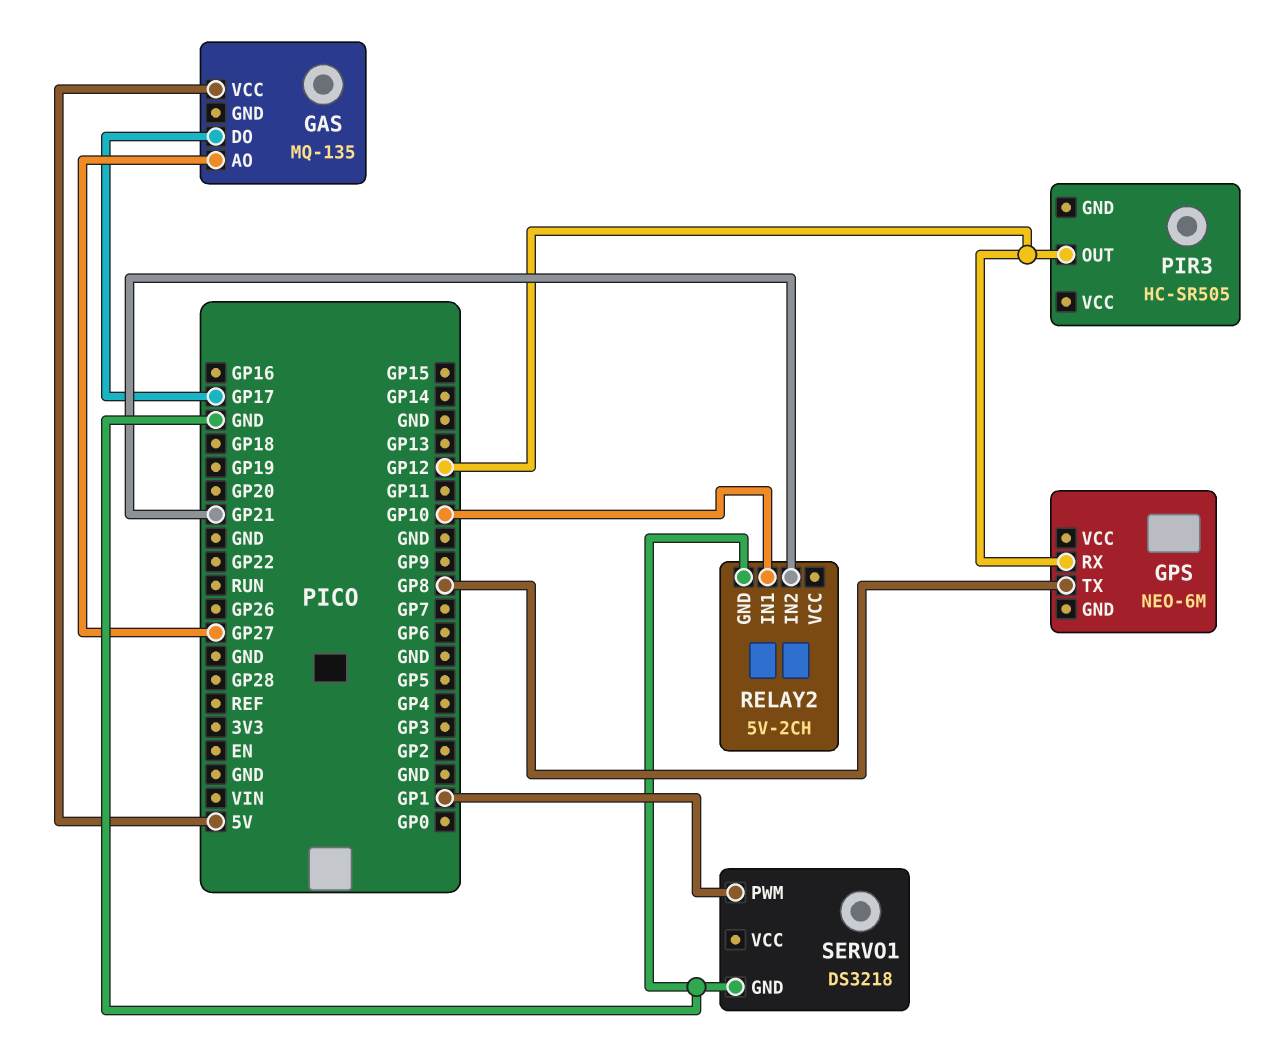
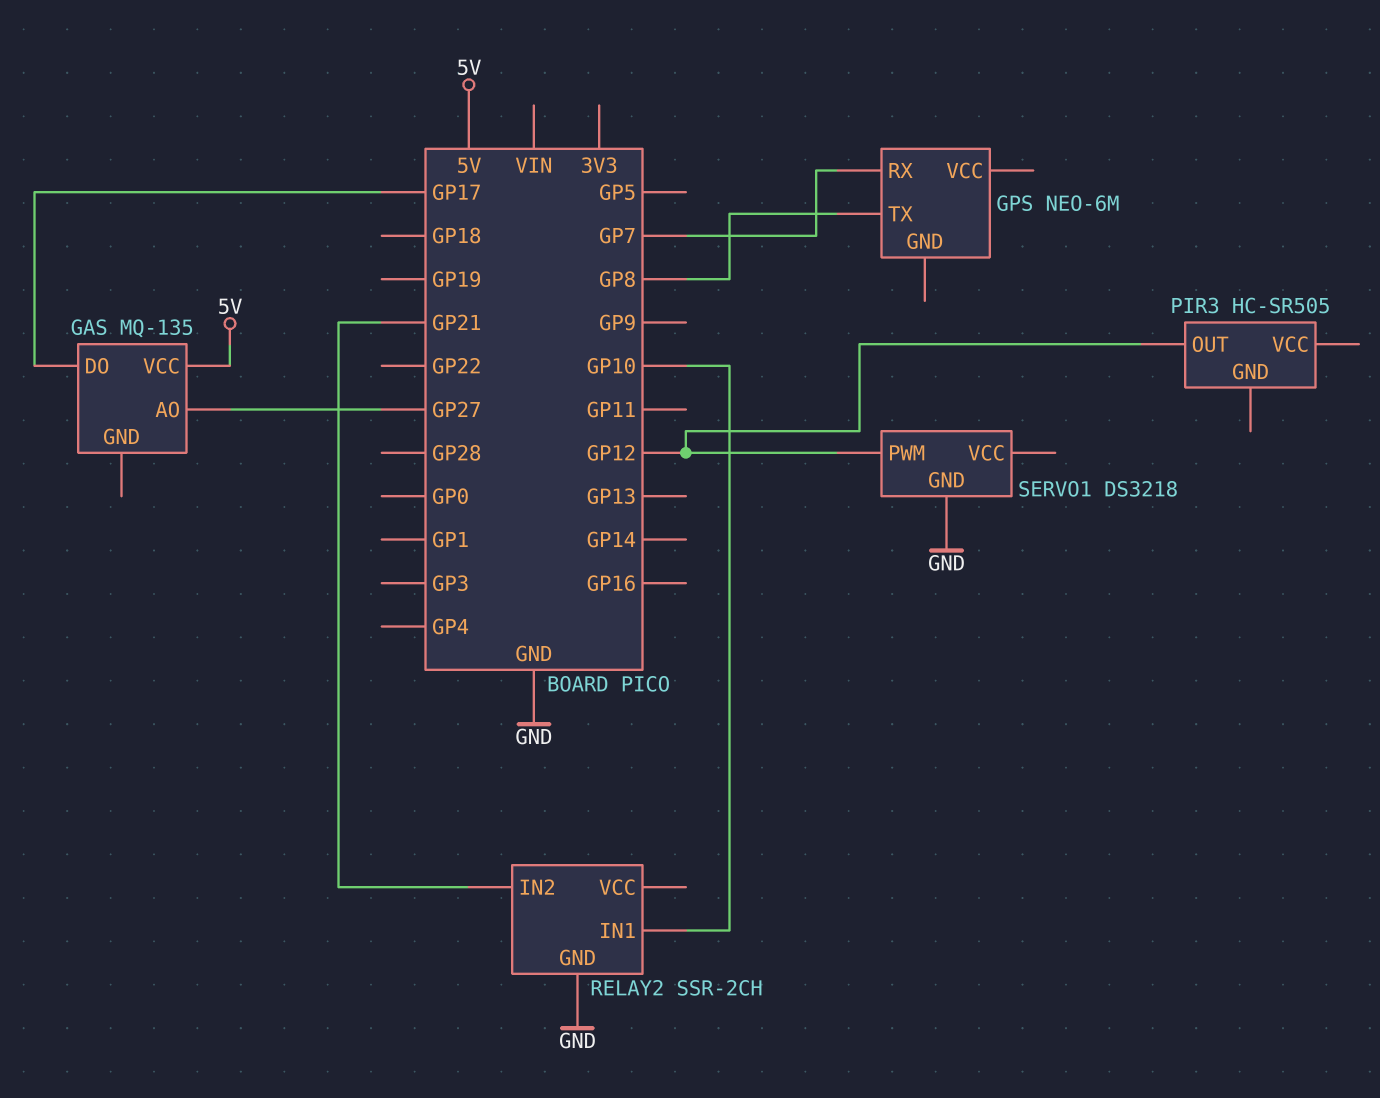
GPS pin RX: GP12 -> GP7
RELAY2: 5V-2CH -> SSR-2CH
SERVO1 pin PWM: GP1 -> GP12

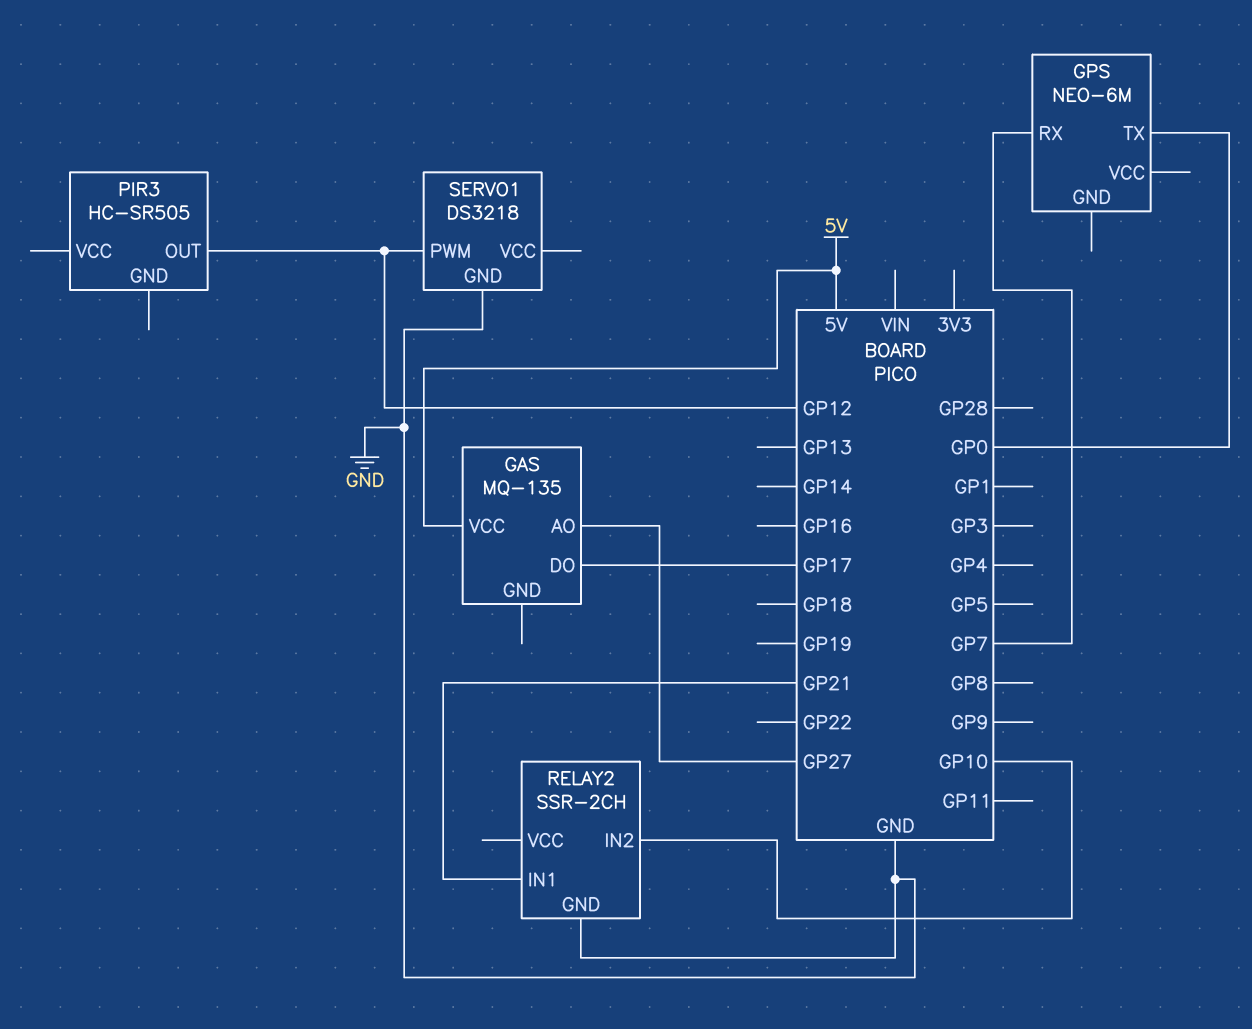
GPS pin TX: GP8 -> GP0
RELAY2 pin IN1: GP10 -> GP21
RELAY2 pin IN2: GP21 -> GP10

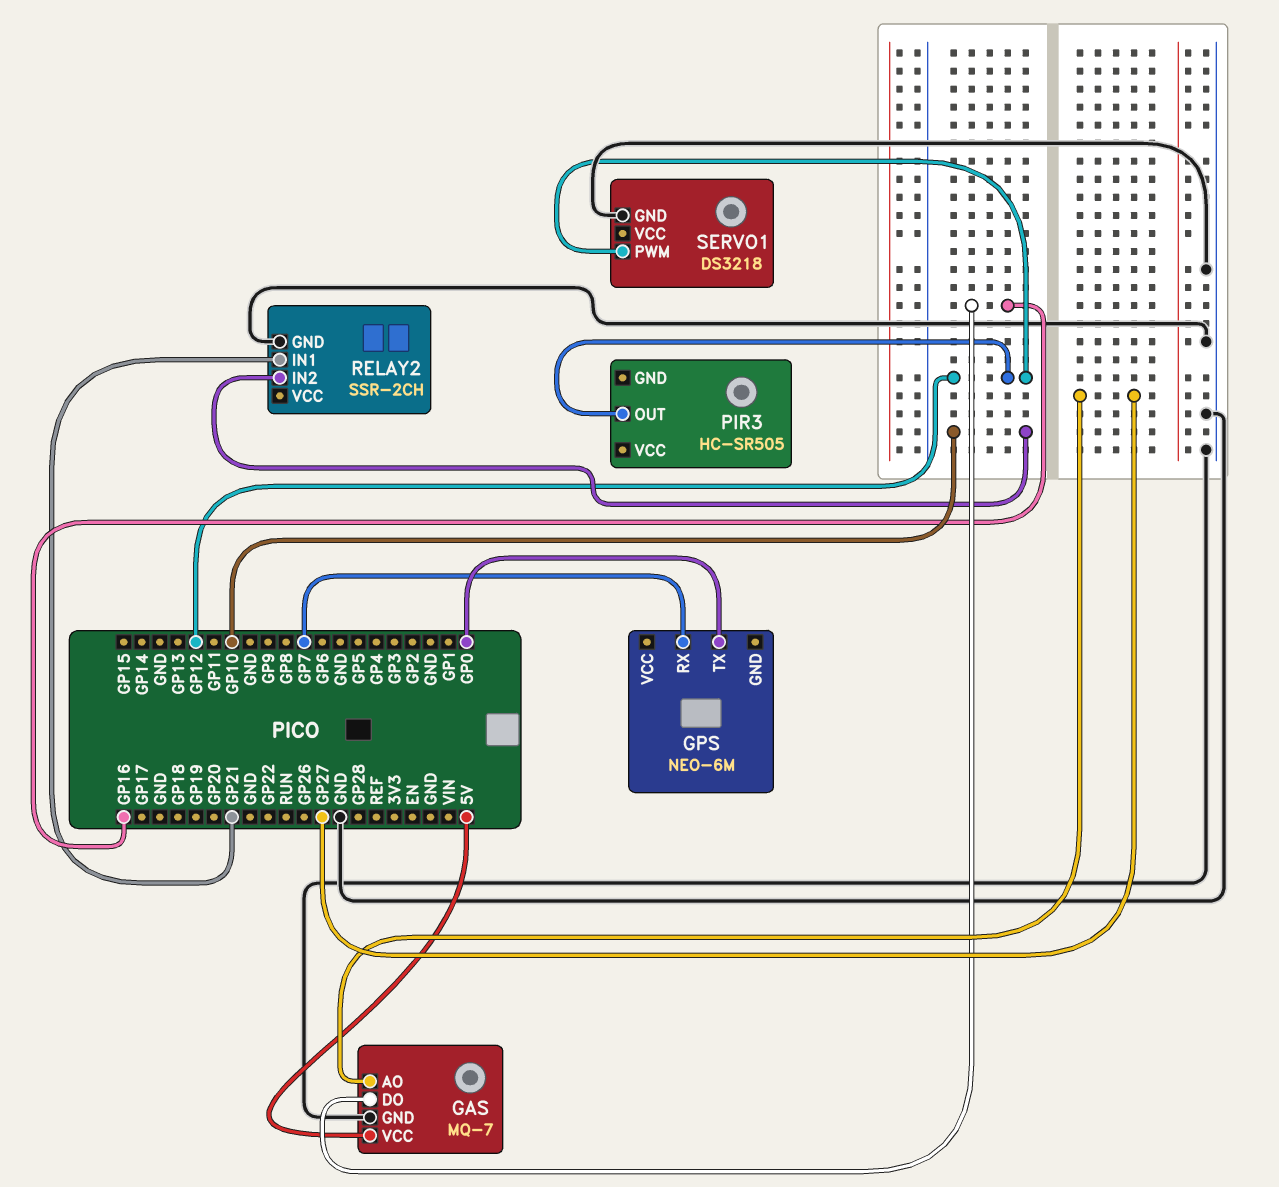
GAS: MQ-135 -> MQ-7
GAS pin DO: GP17 -> GP16
GAS pin GND: none -> GND

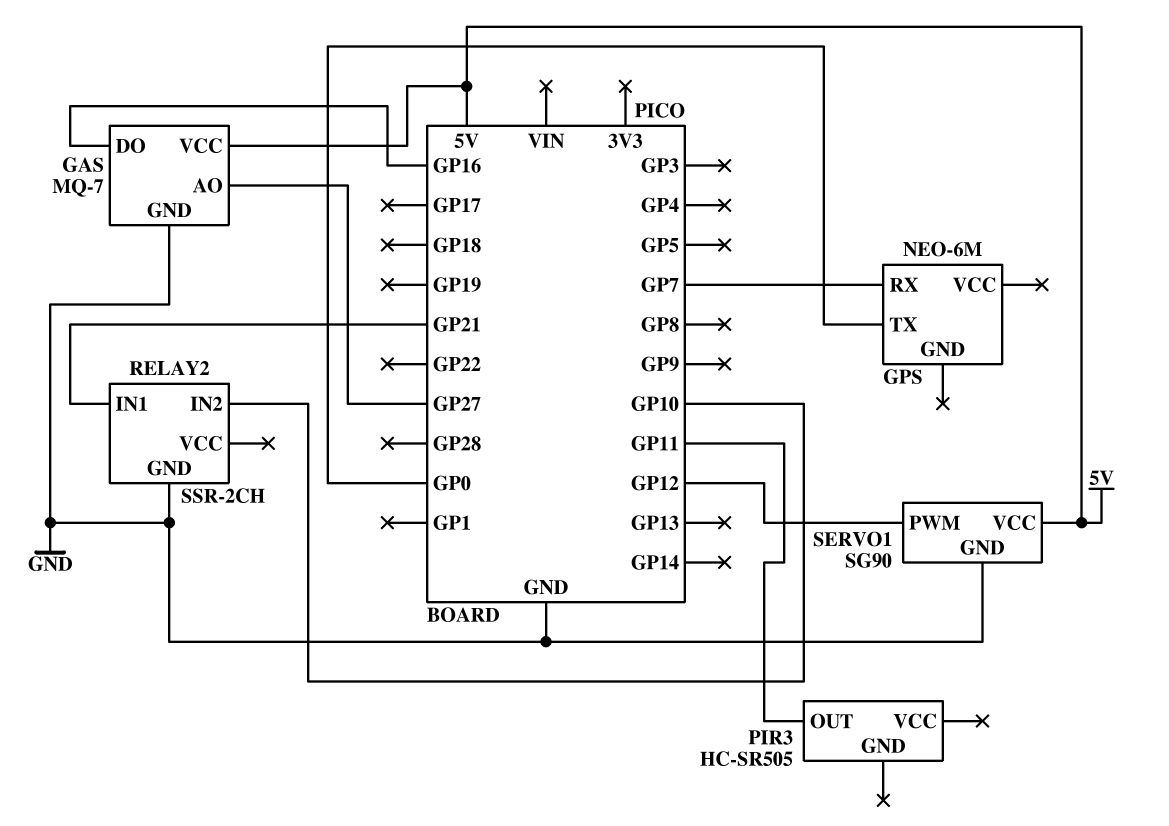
PIR3 pin OUT: GP12 -> GP11
SERVO1: DS3218 -> SG90
SERVO1 pin VCC: none -> 5V

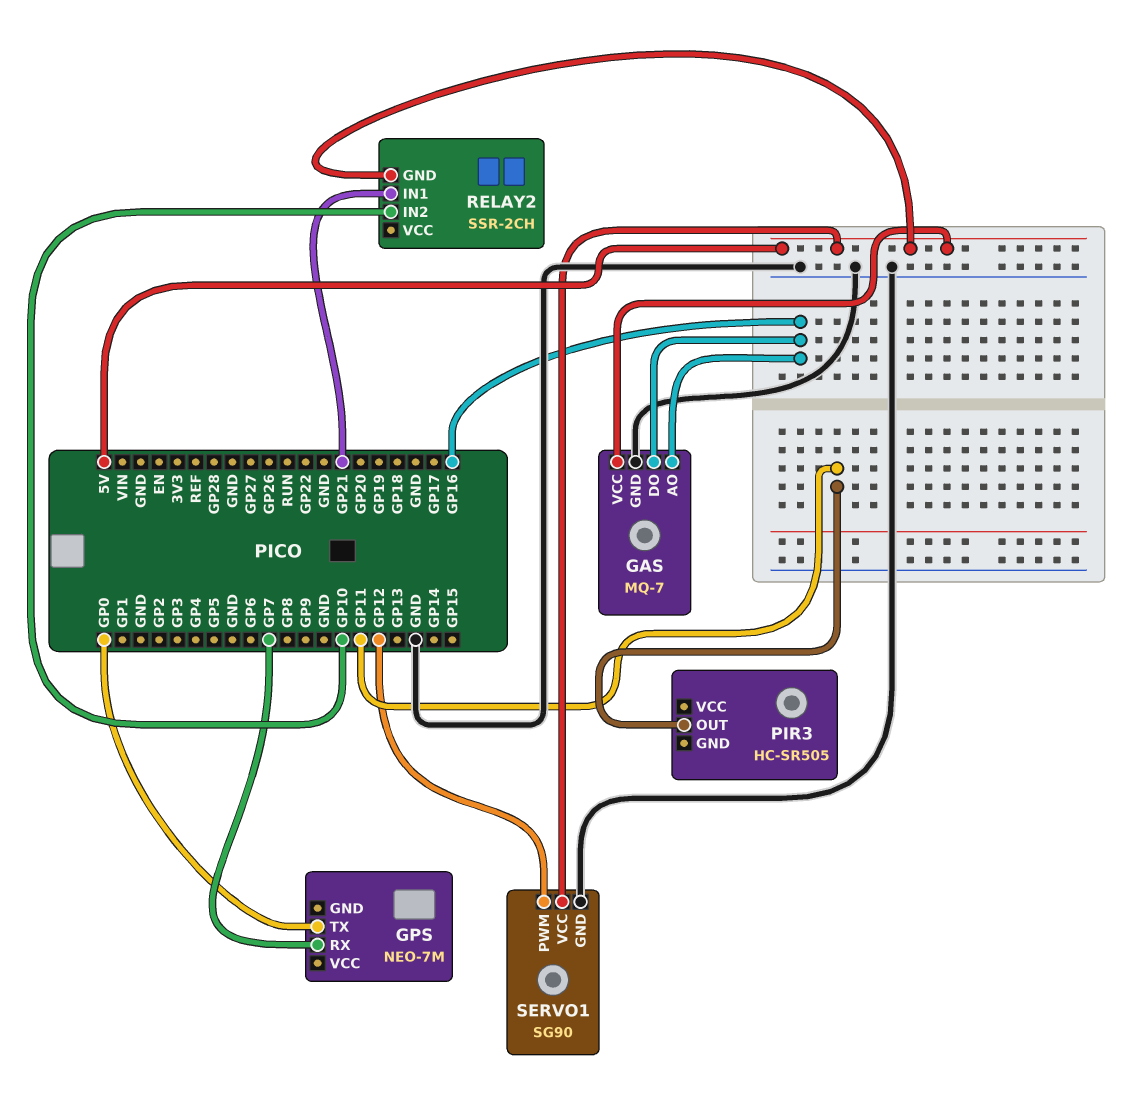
GAS pin AO: GP27 -> GP16
GPS: NEO-6M -> NEO-7M
RELAY2 pin GND: GND -> 5V

